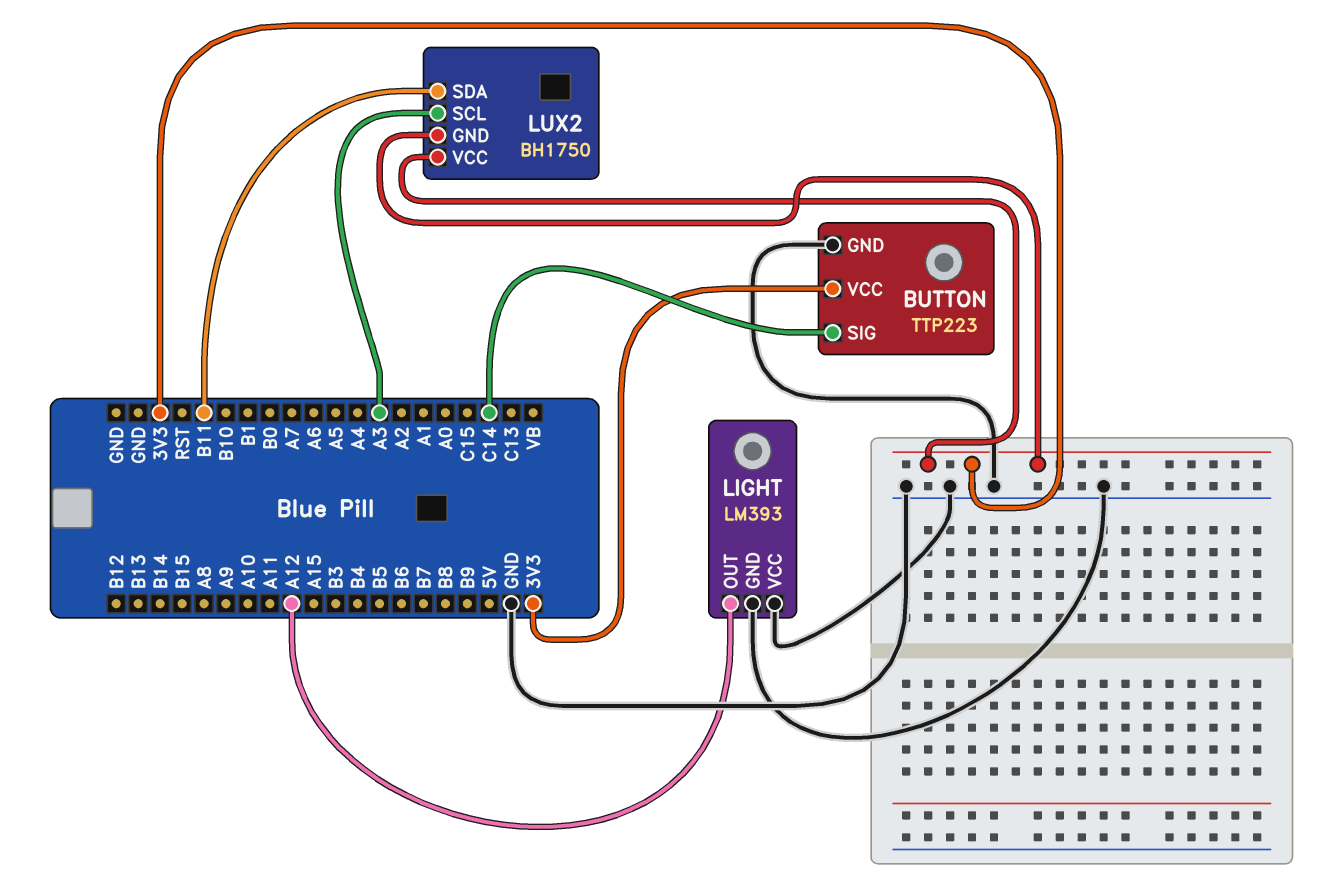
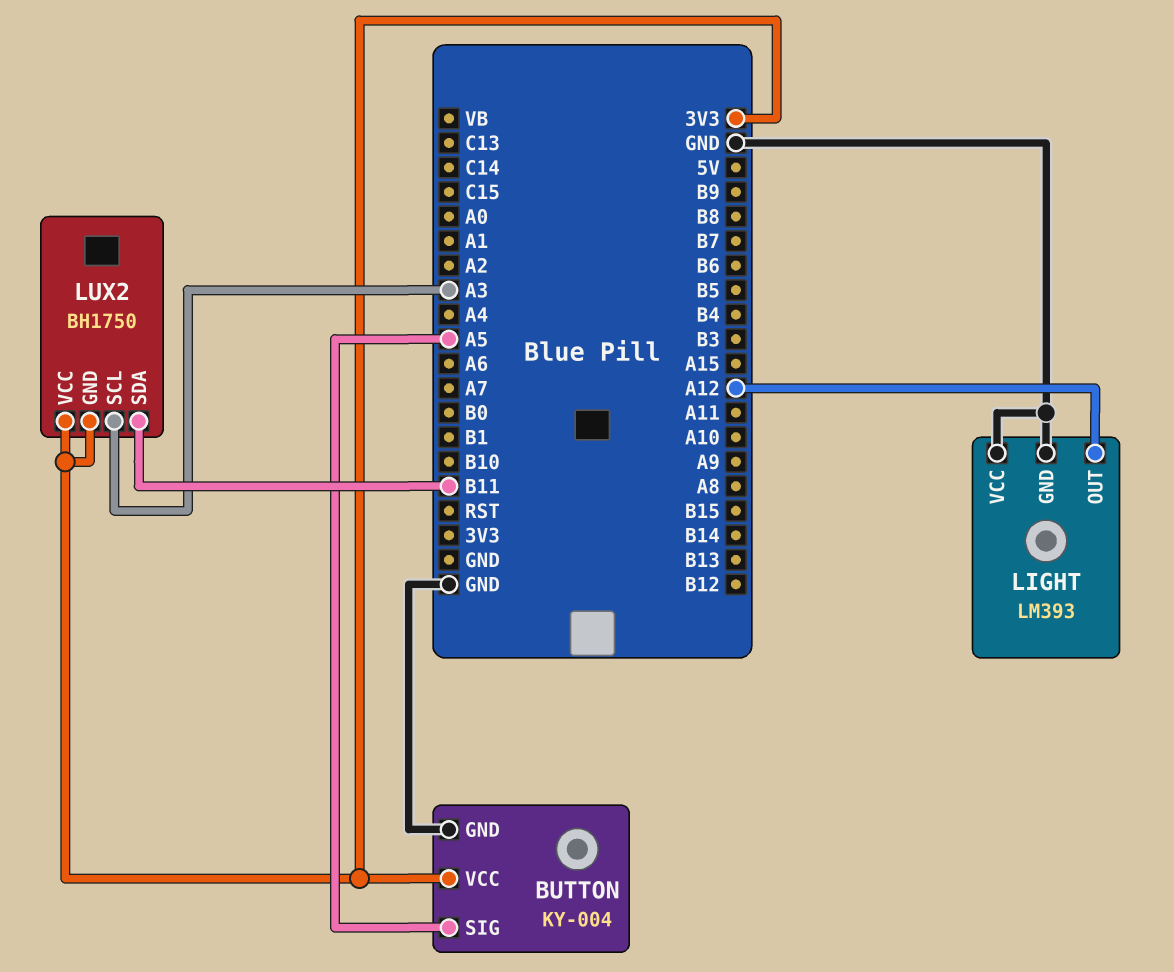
BUTTON: TTP223 -> KY-004
BUTTON pin SIG: C14 -> A5

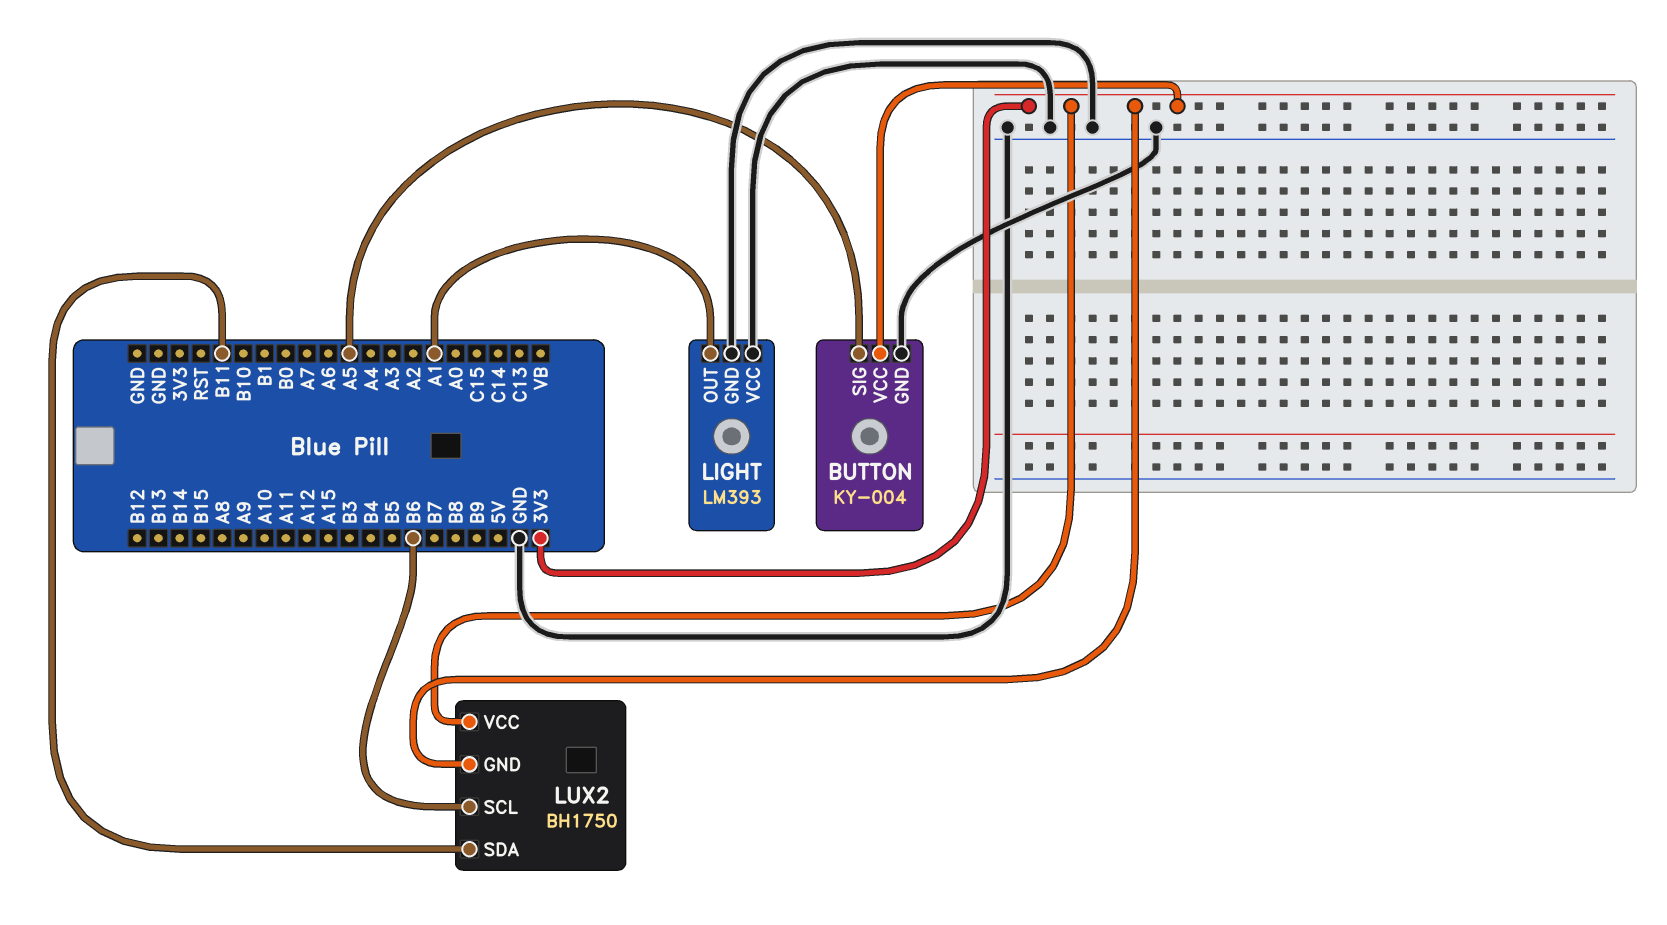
LIGHT pin OUT: A12 -> A1
LUX2 pin SCL: A3 -> B6

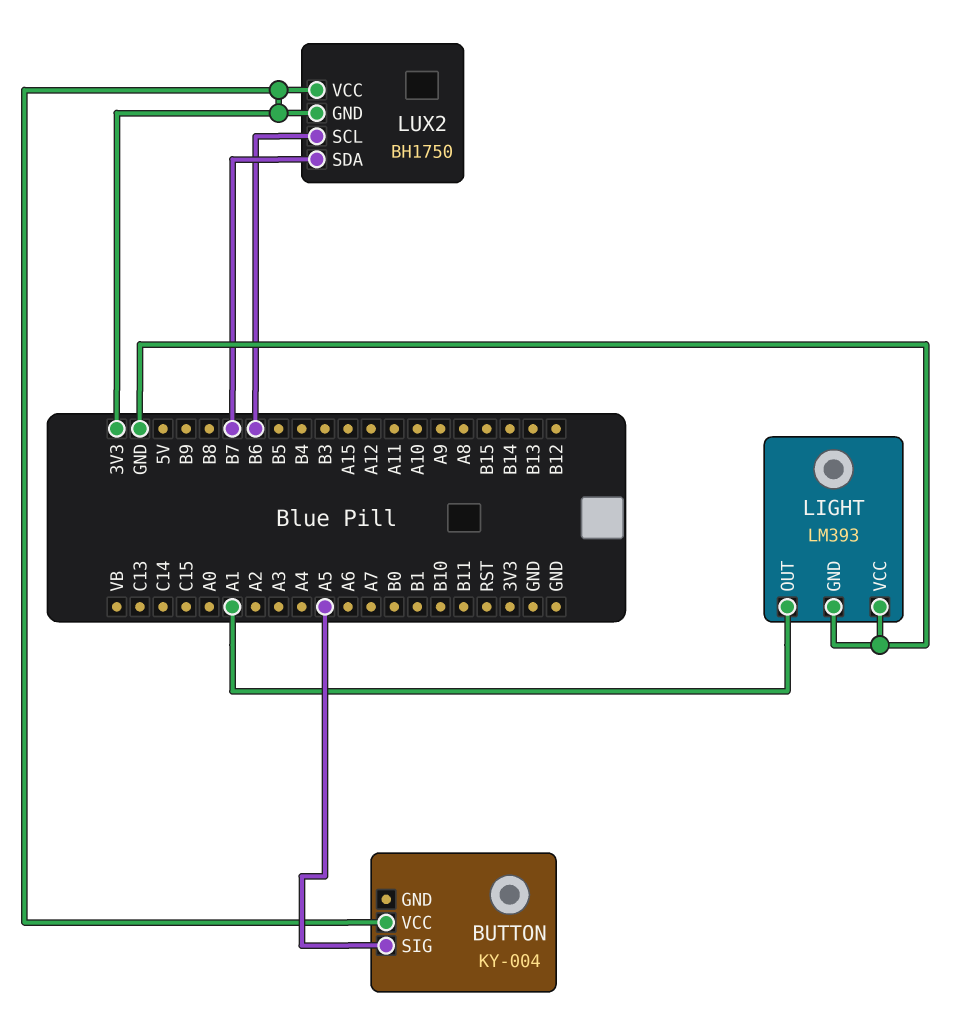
BUTTON pin GND: GND -> none
LUX2 pin SDA: B11 -> B7

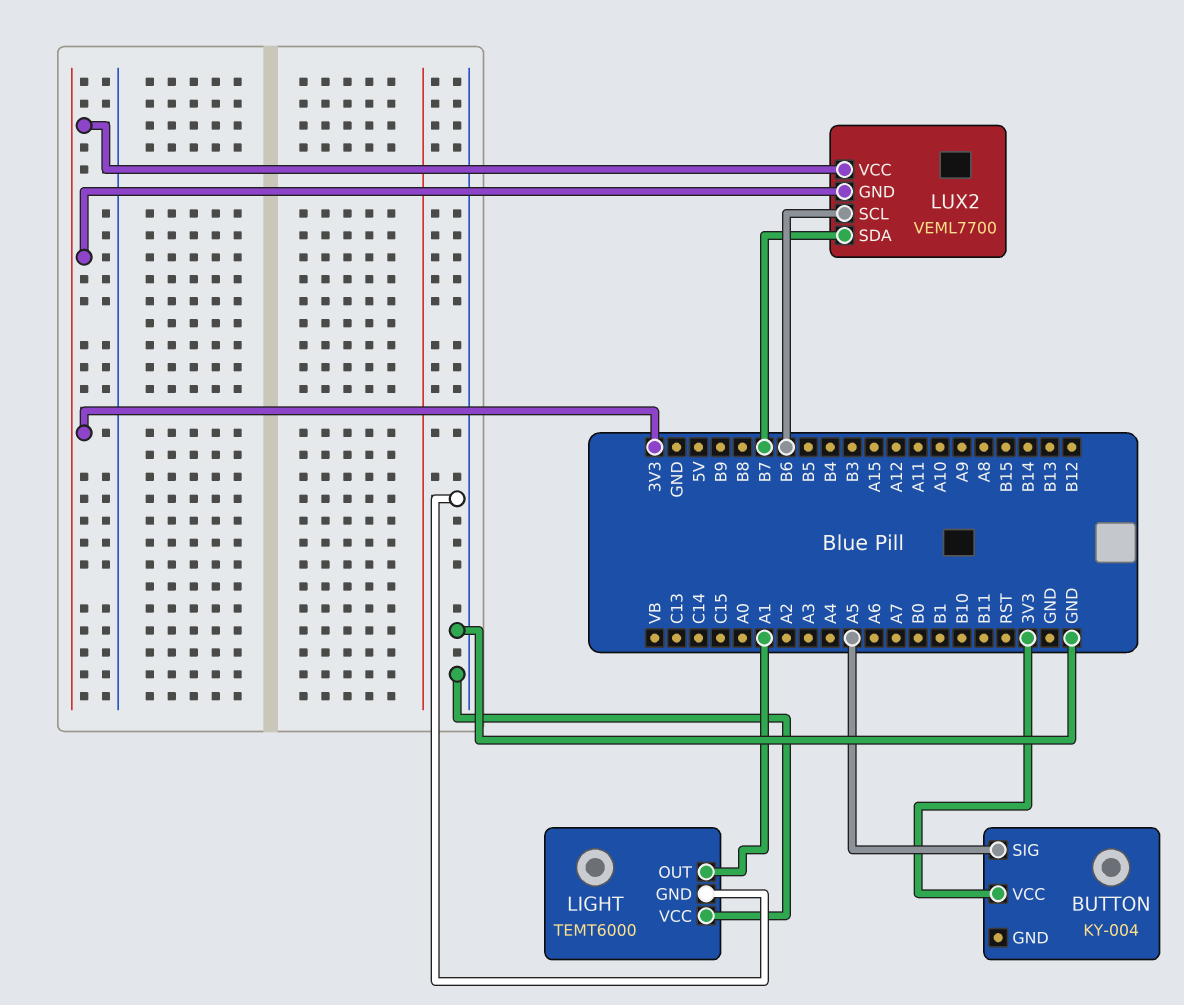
LIGHT: LM393 -> TEMT6000
LUX2: BH1750 -> VEML7700

